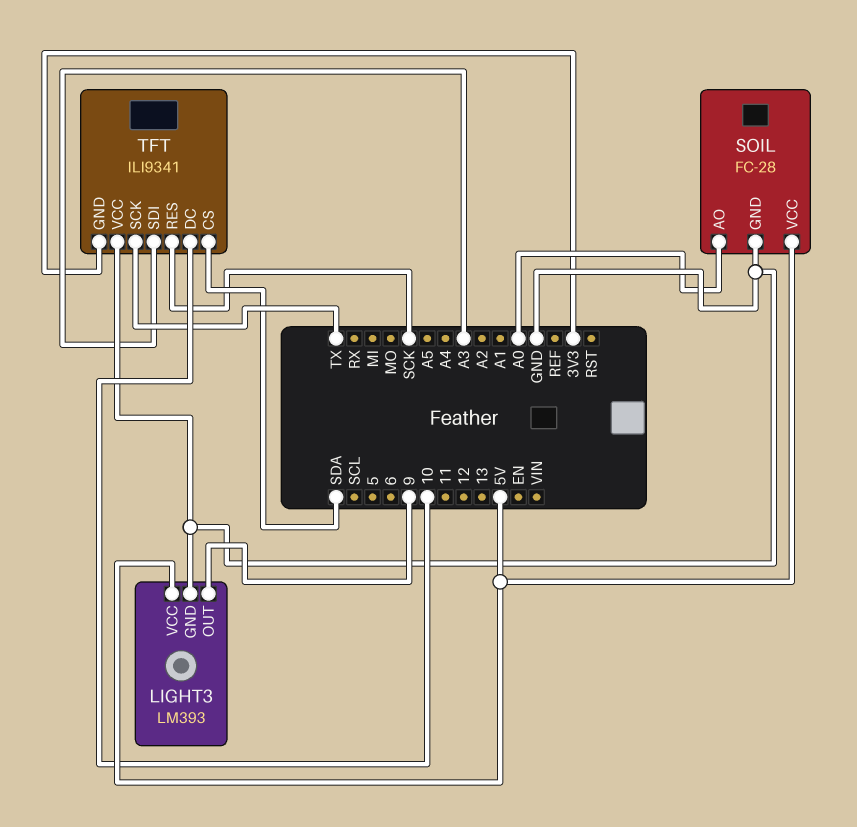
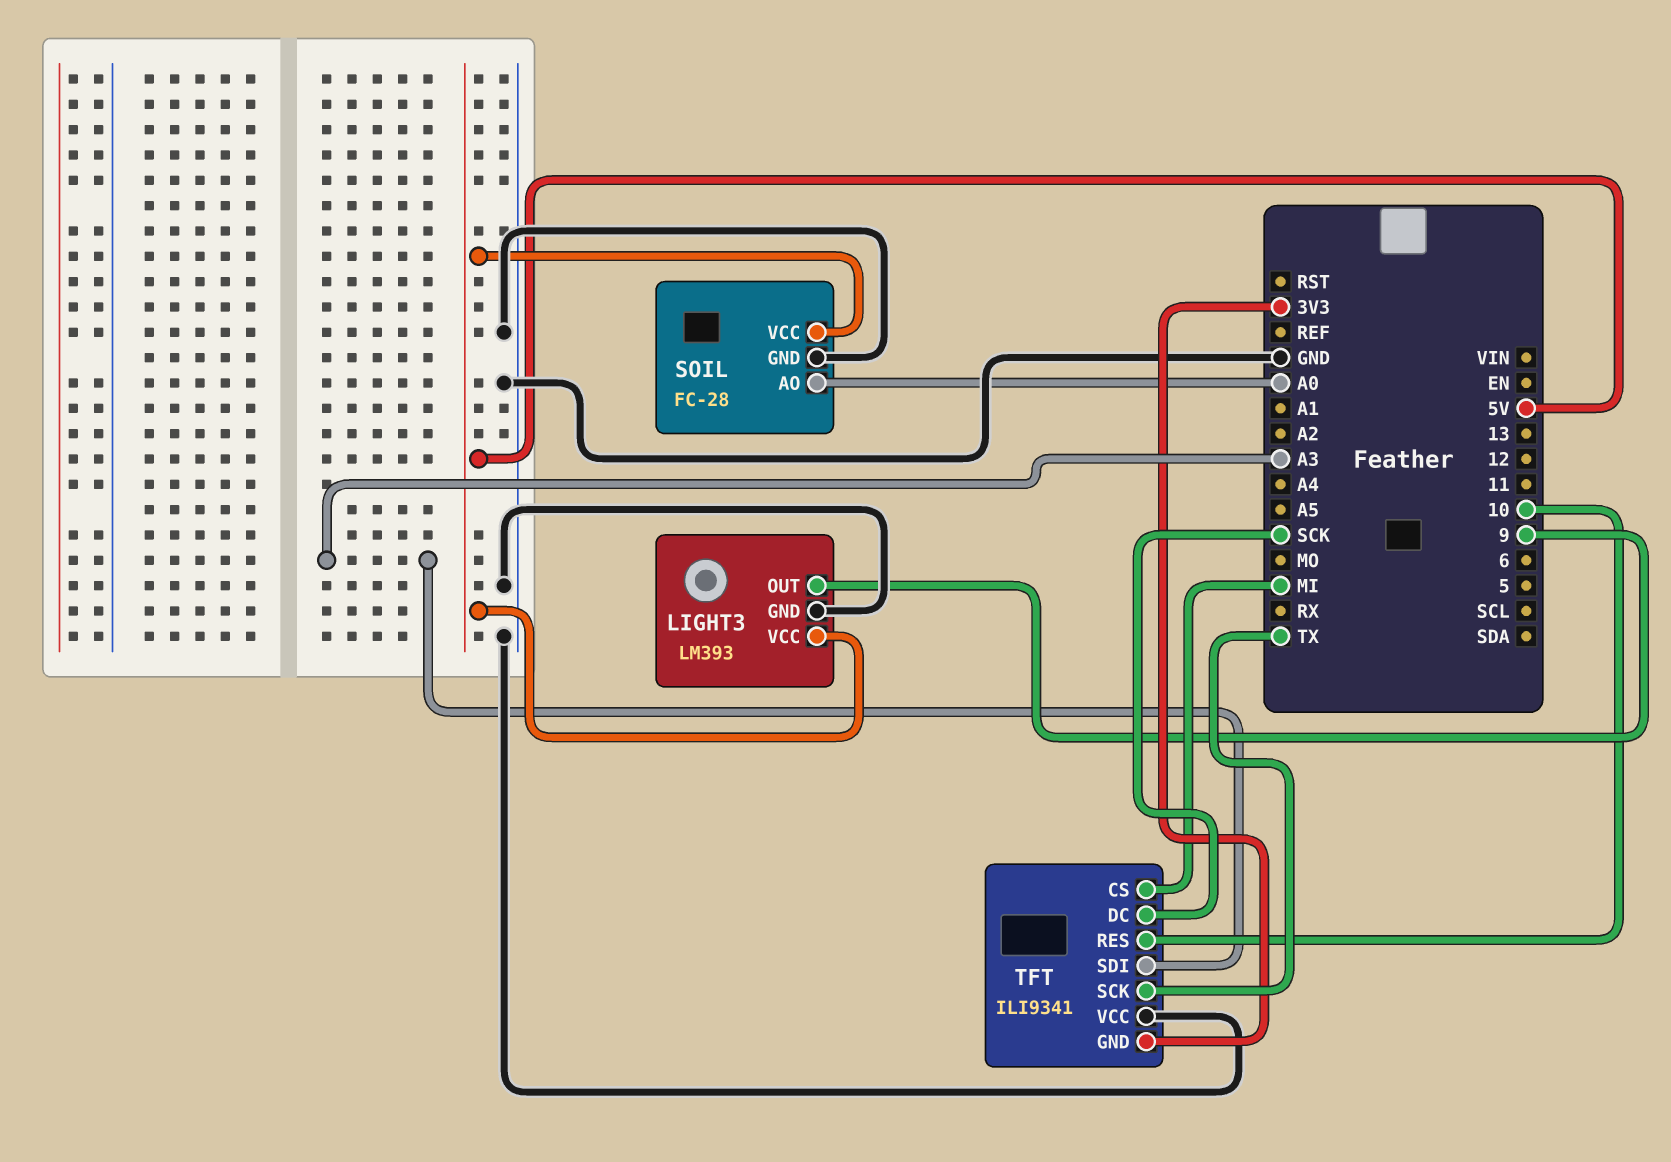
TFT pin CS: SDA -> MI
TFT pin DC: 10 -> SCK
TFT pin RES: SCK -> 10

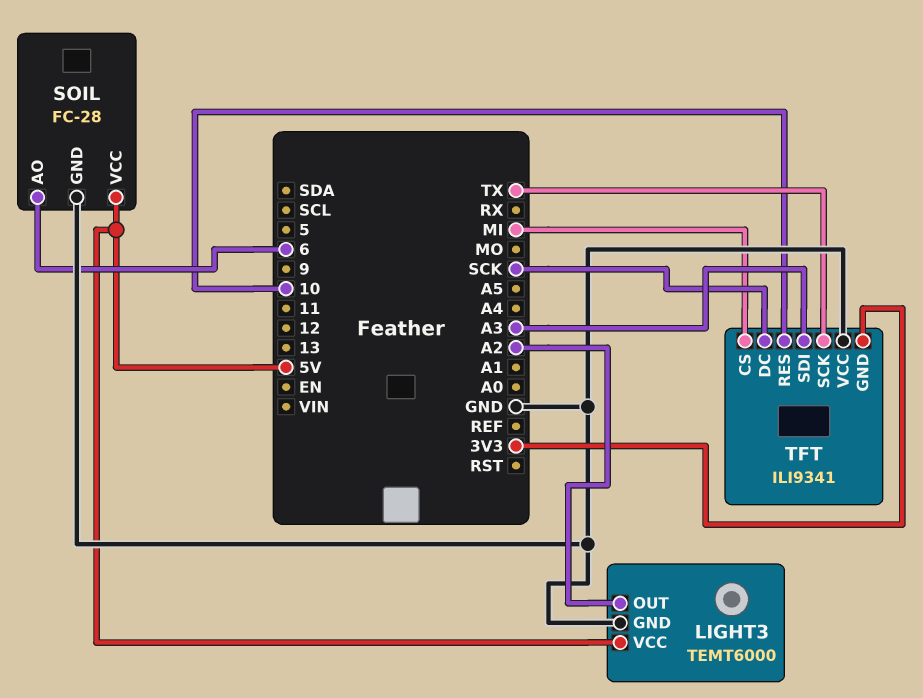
LIGHT3: LM393 -> TEMT6000
LIGHT3 pin OUT: 9 -> A2
SOIL pin AO: A0 -> 6

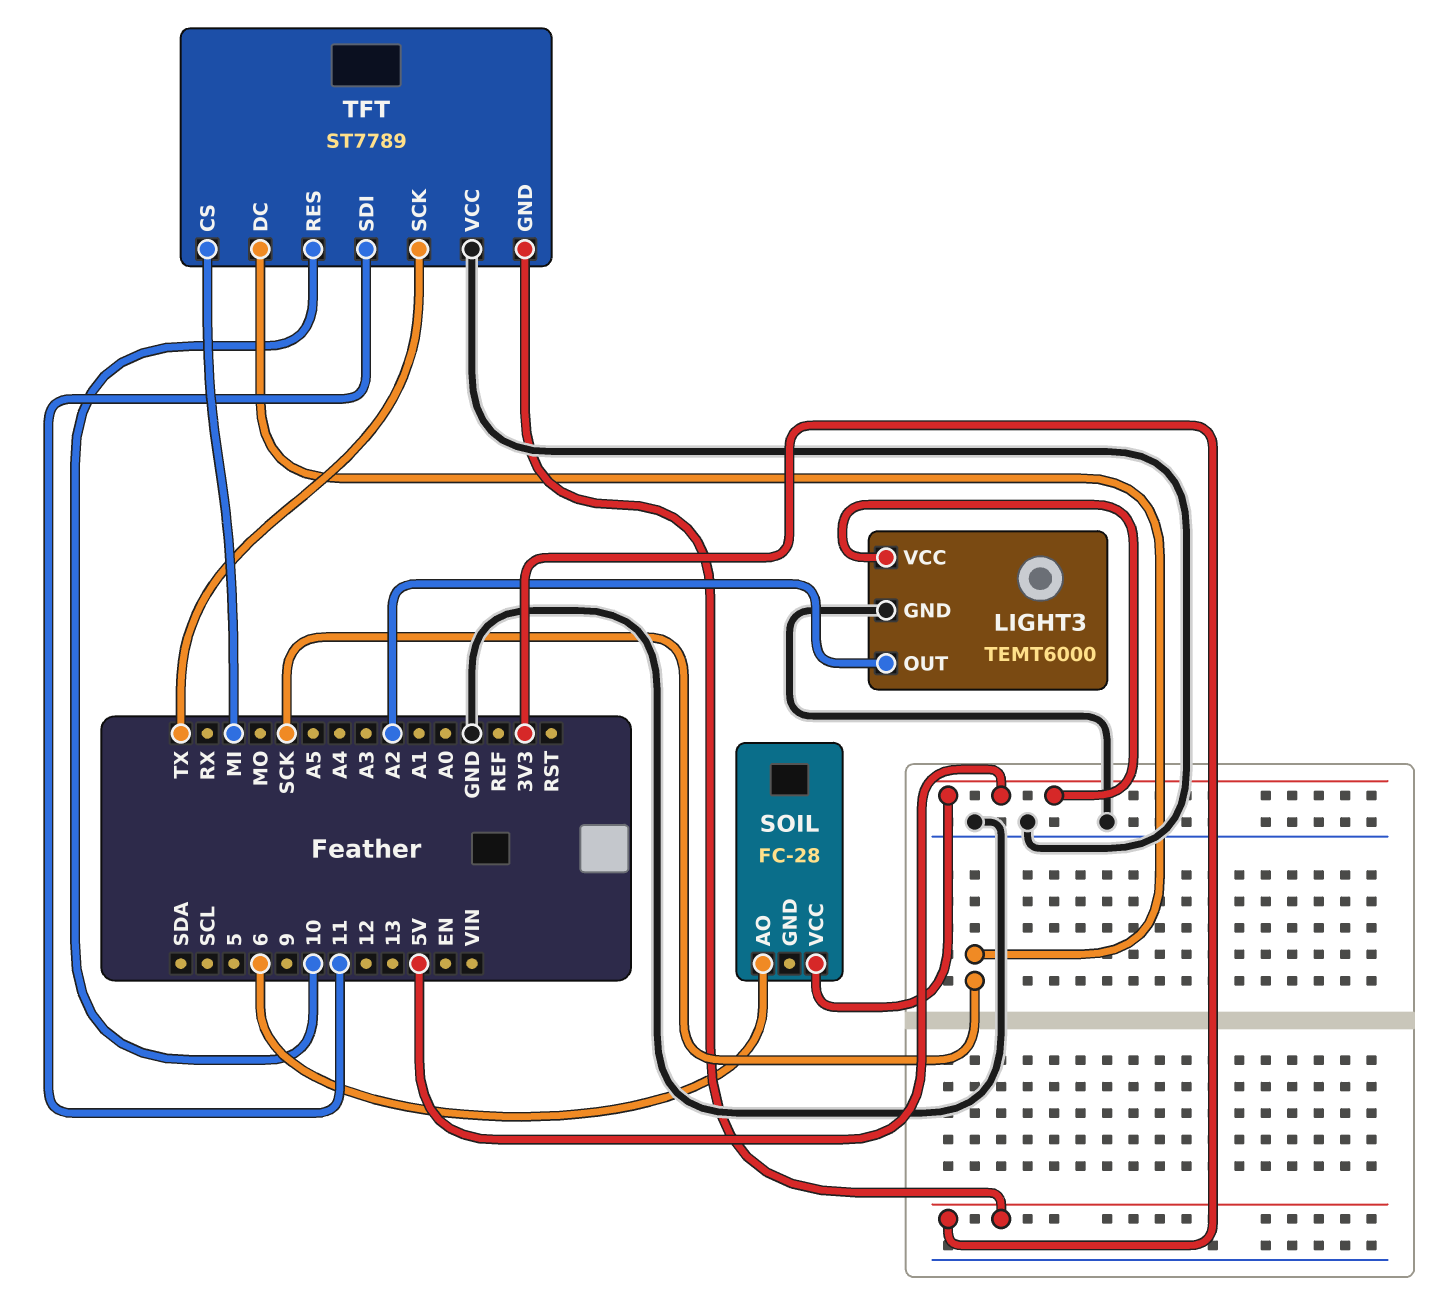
SOIL pin GND: GND -> none
TFT: ILI9341 -> ST7789
TFT pin SDI: A3 -> 11

